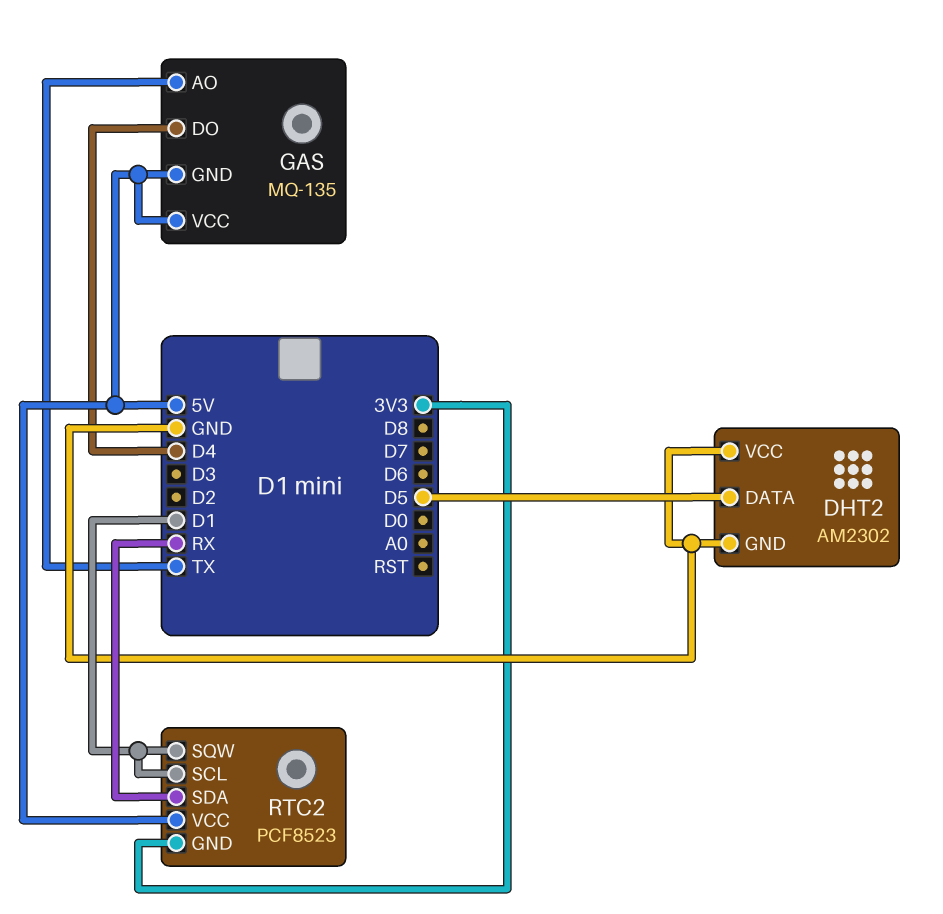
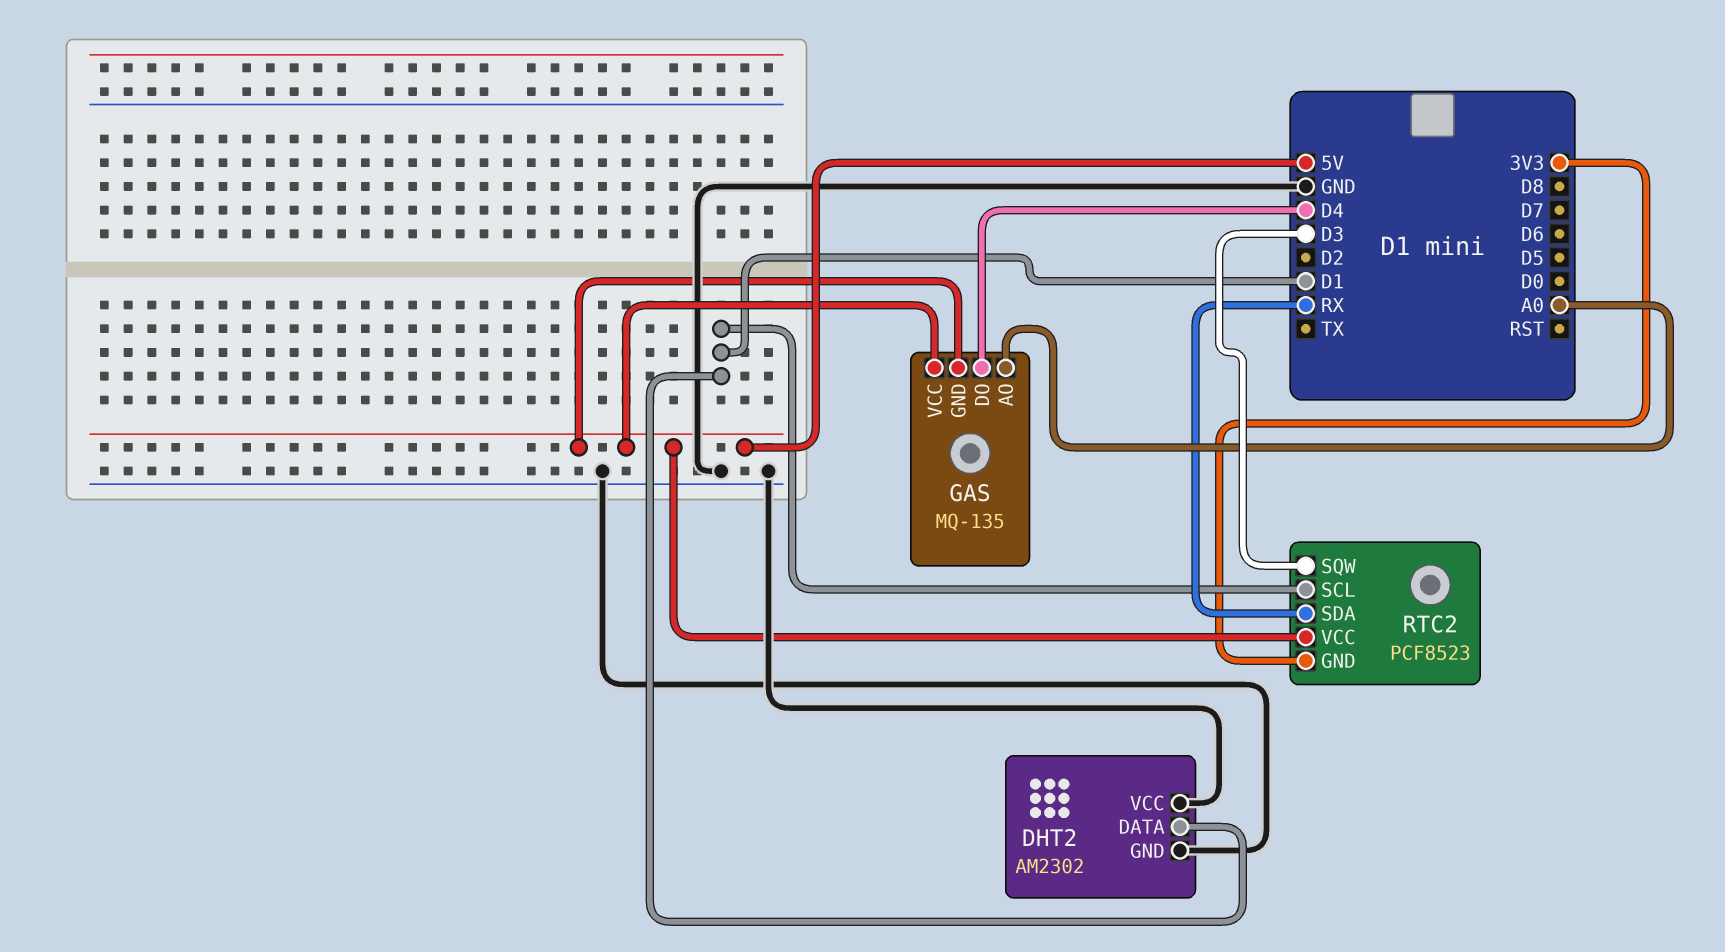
DHT2 pin DATA: D5 -> D1
GAS pin AO: TX -> A0
RTC2 pin SQW: D1 -> D3

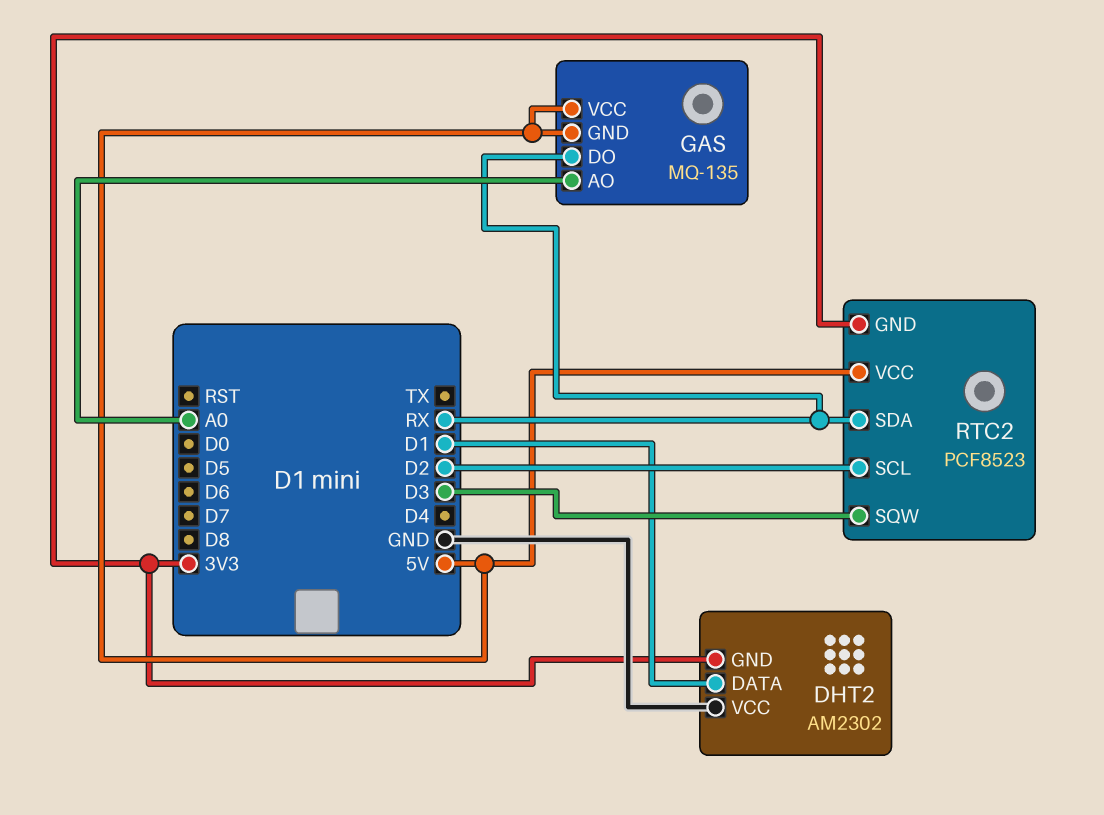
DHT2 pin GND: GND -> 3V3
GAS pin DO: D4 -> RX
RTC2 pin SCL: D1 -> D2

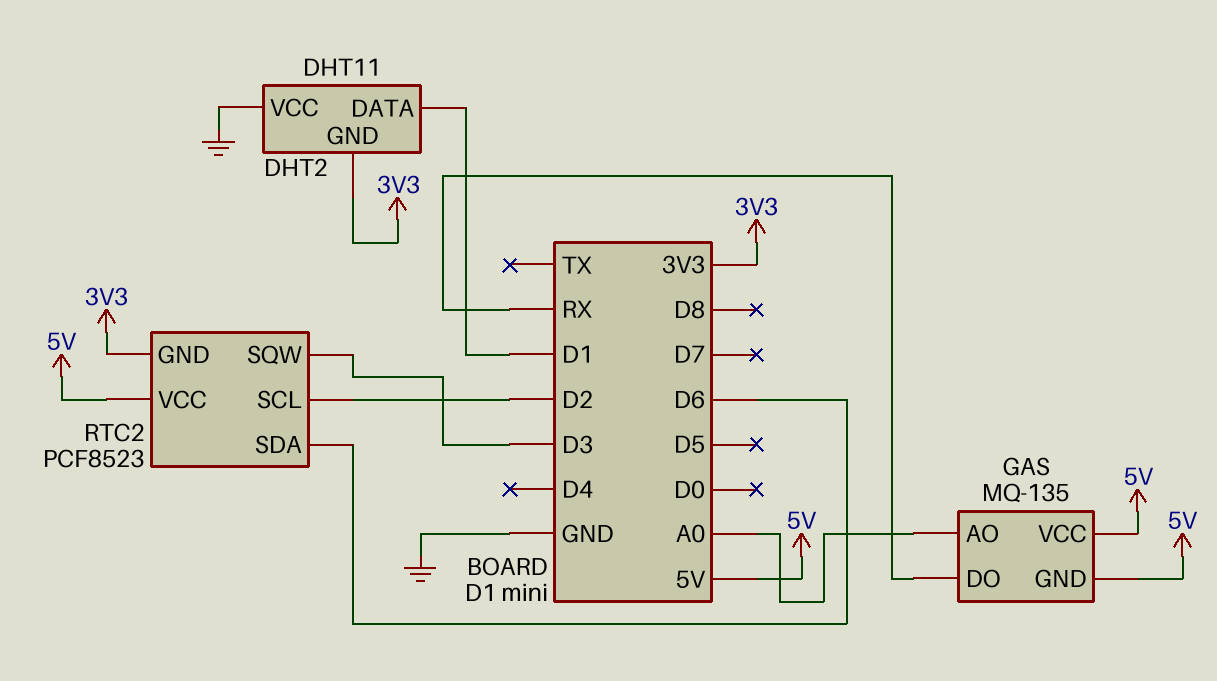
DHT2: AM2302 -> DHT11
RTC2 pin SDA: RX -> D6

